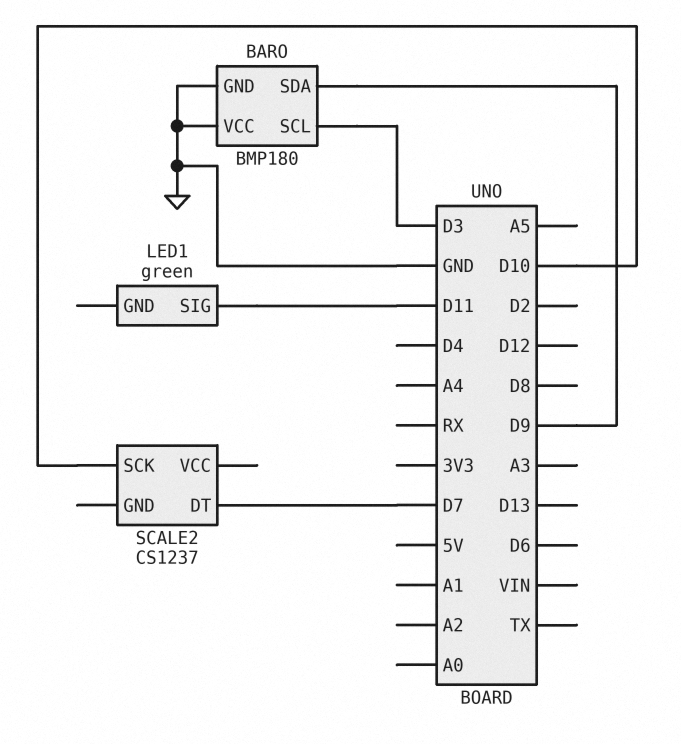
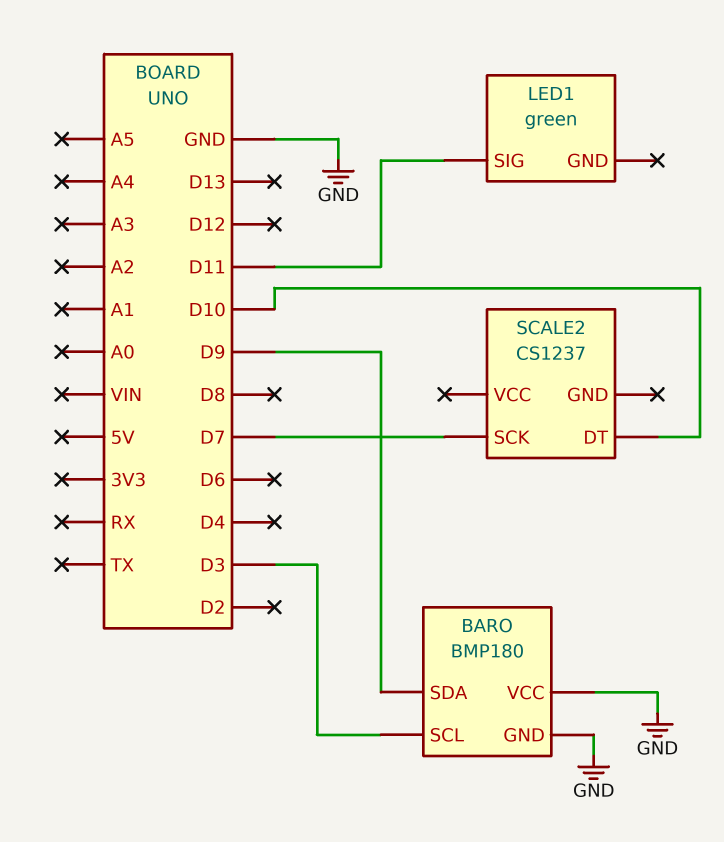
SCALE2 pin DT: D7 -> D10
SCALE2 pin SCK: D10 -> D7

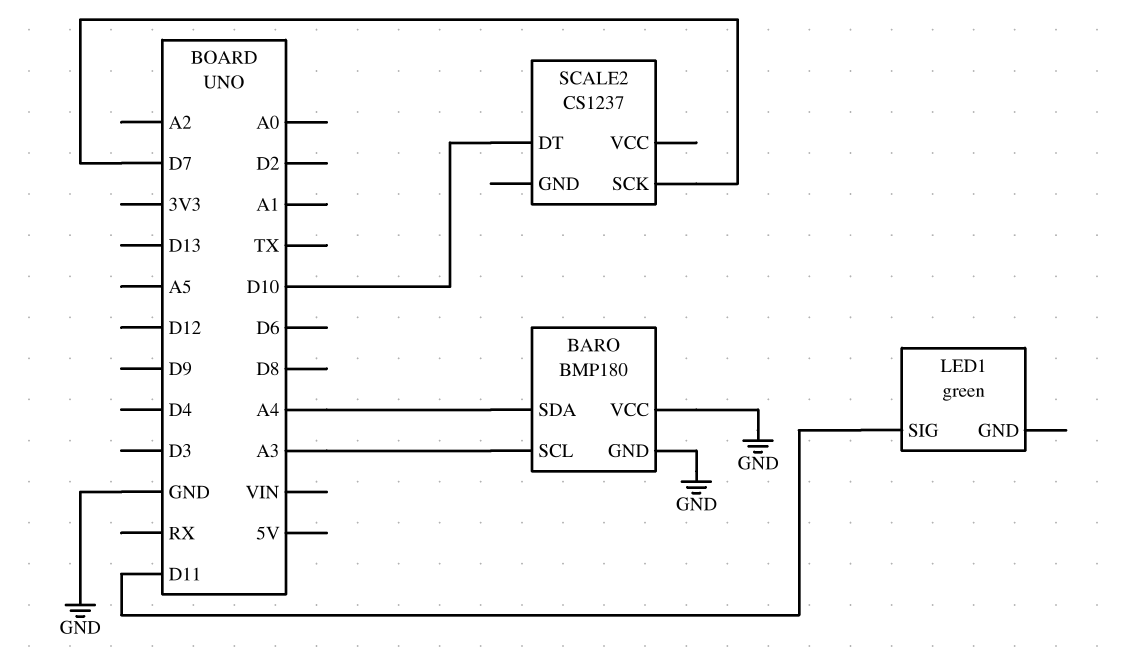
BARO pin SCL: D3 -> A3
BARO pin SDA: D9 -> A4

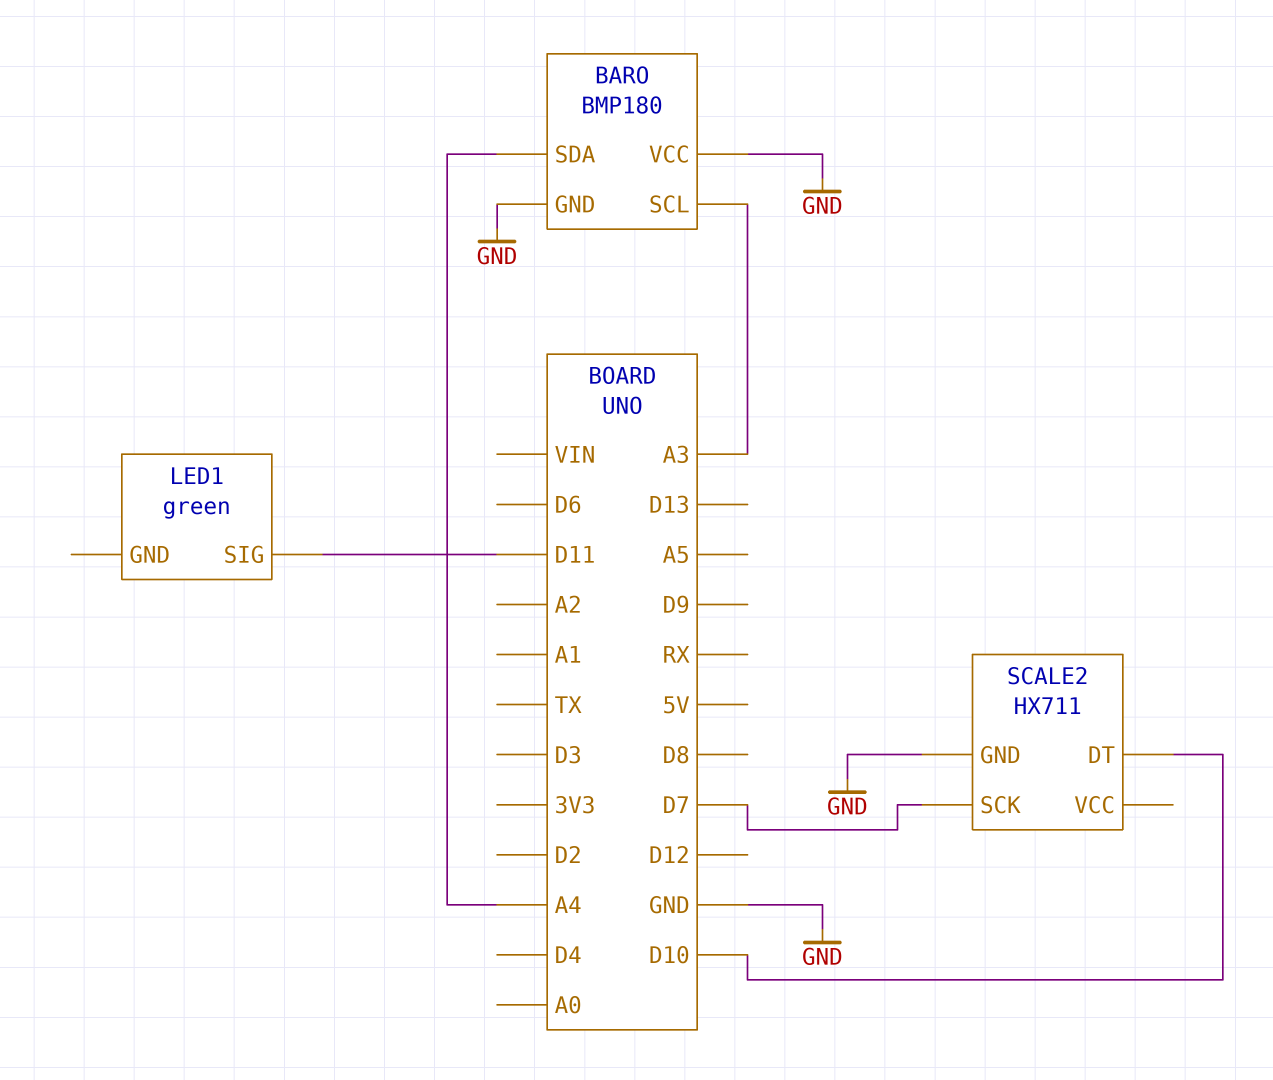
SCALE2: CS1237 -> HX711
SCALE2 pin GND: none -> GND

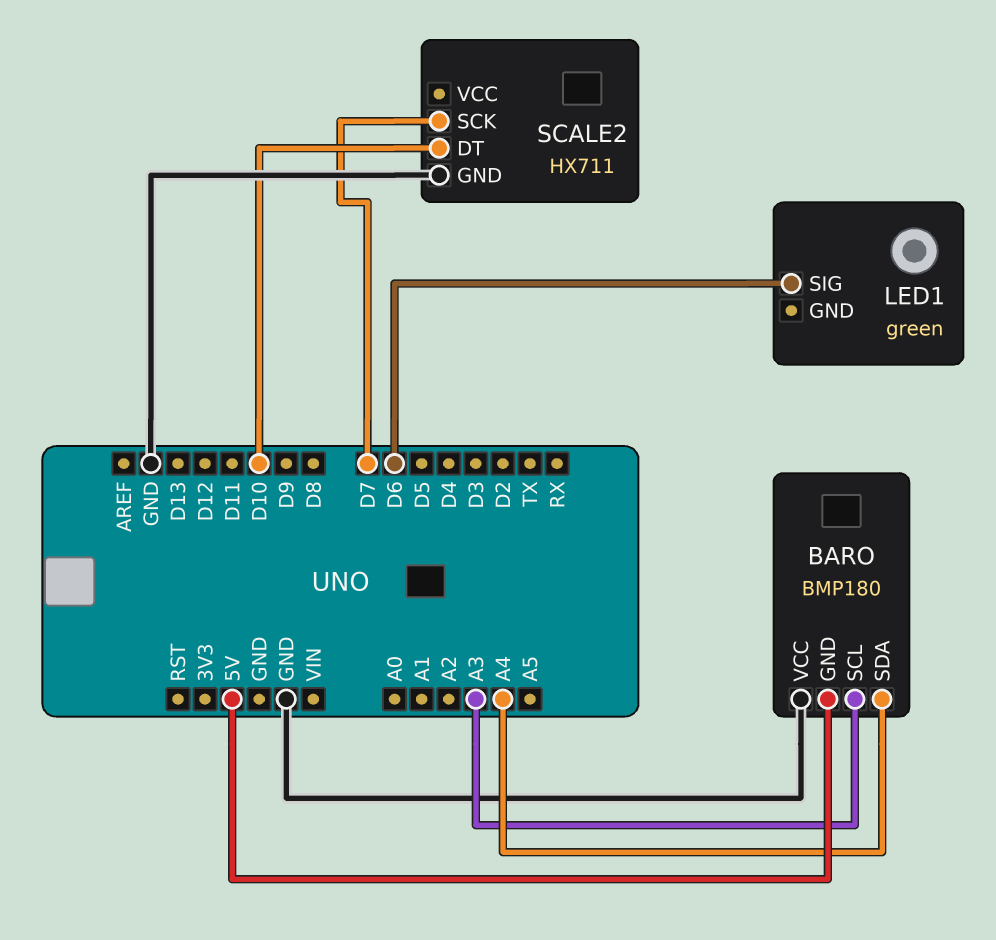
BARO pin GND: GND -> 5V
LED1 pin SIG: D11 -> D6

